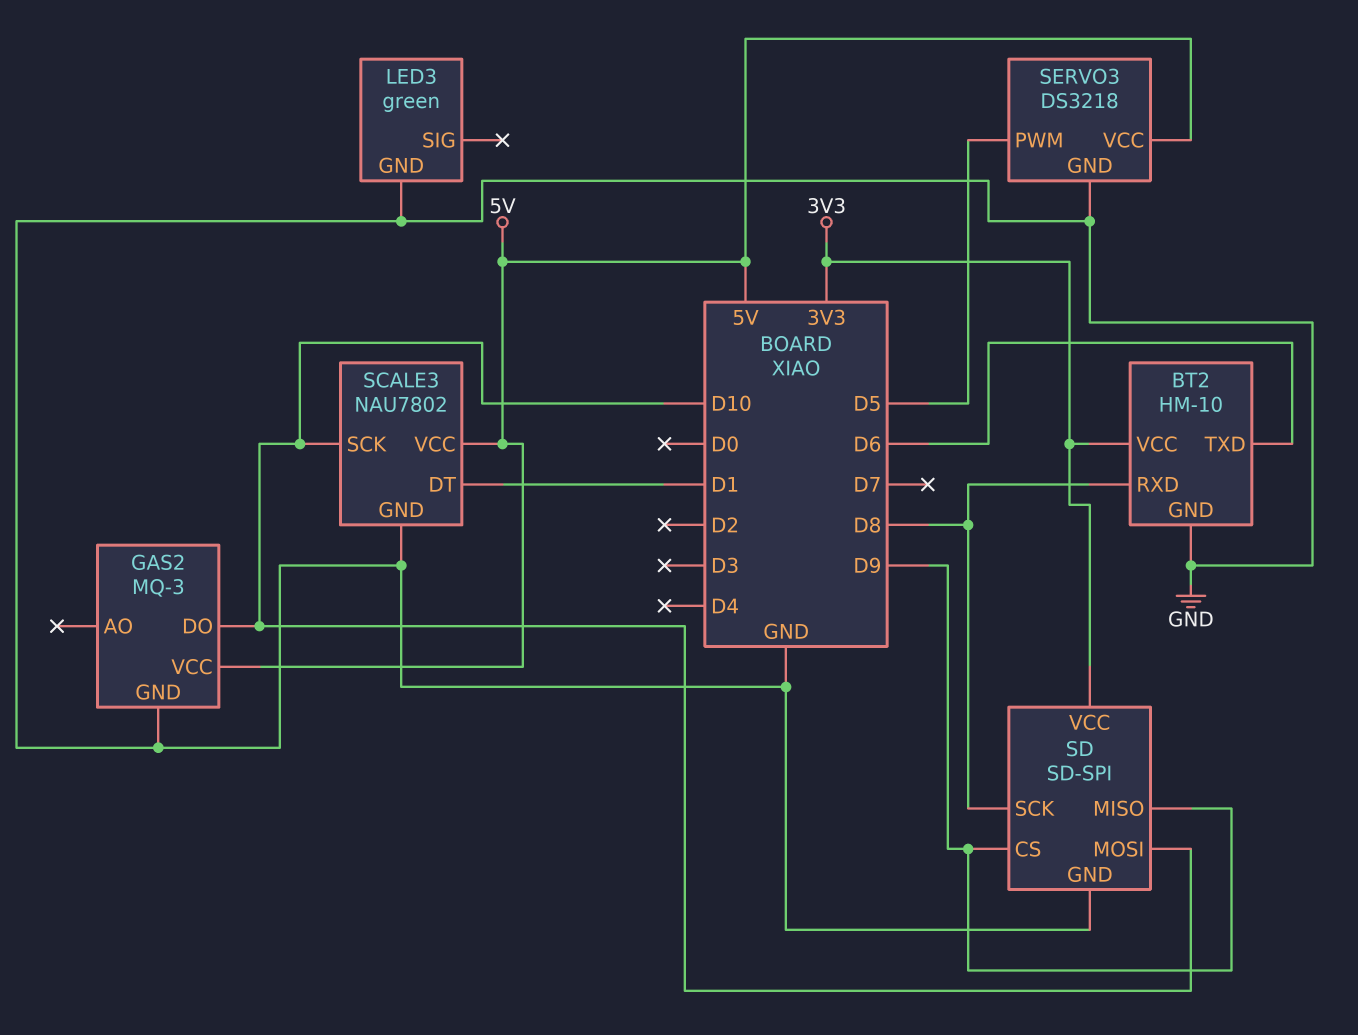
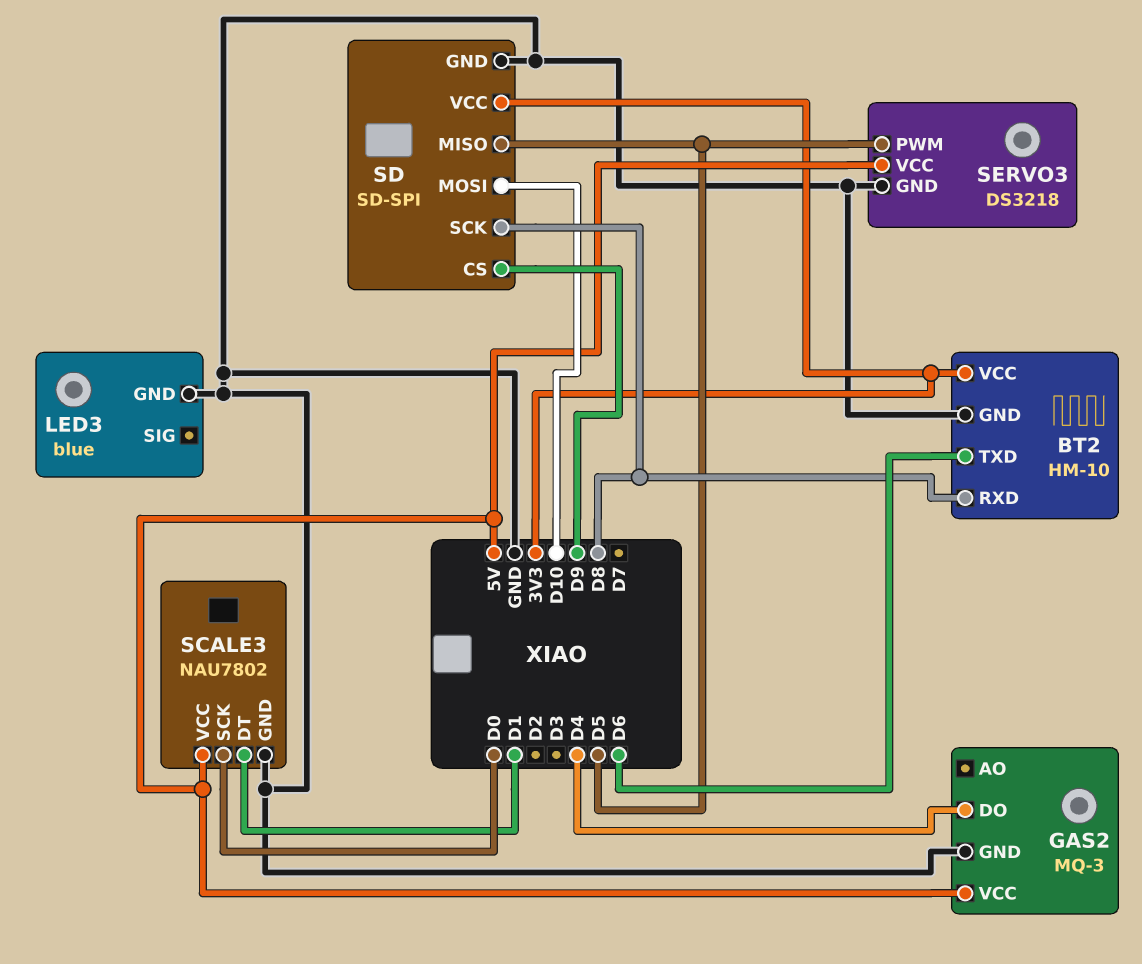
GAS2 pin DO: D10 -> D4
LED3: green -> blue
SCALE3 pin SCK: D10 -> D0
SD pin MISO: D9 -> D5

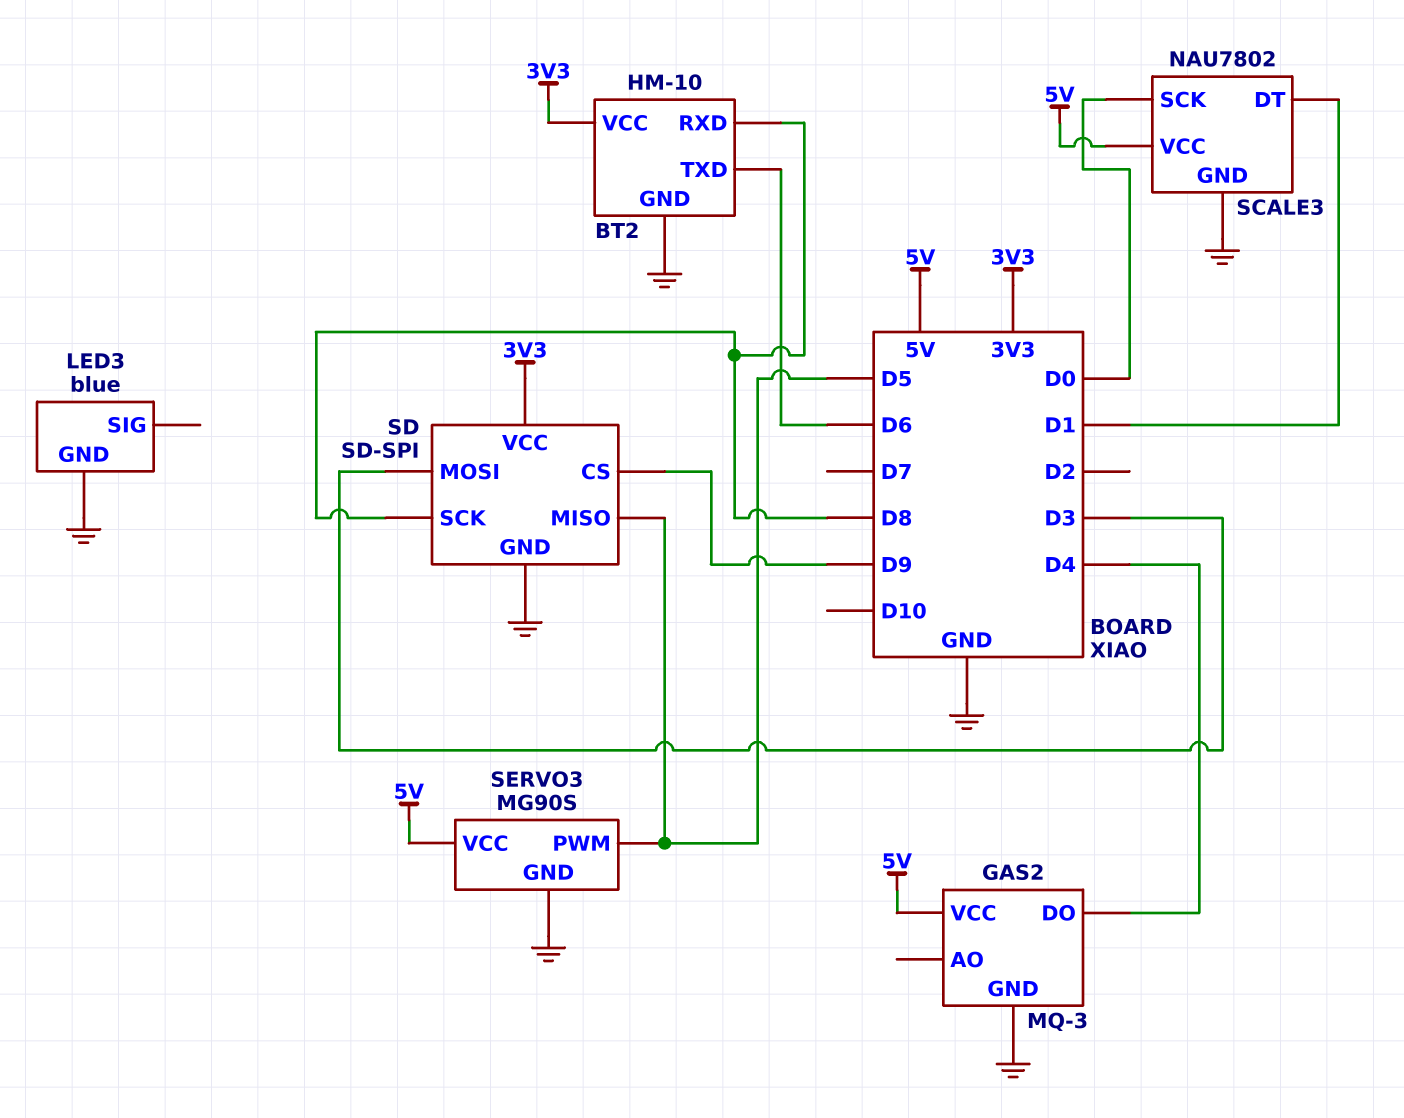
SD pin MOSI: D10 -> D3
SERVO3: DS3218 -> MG90S

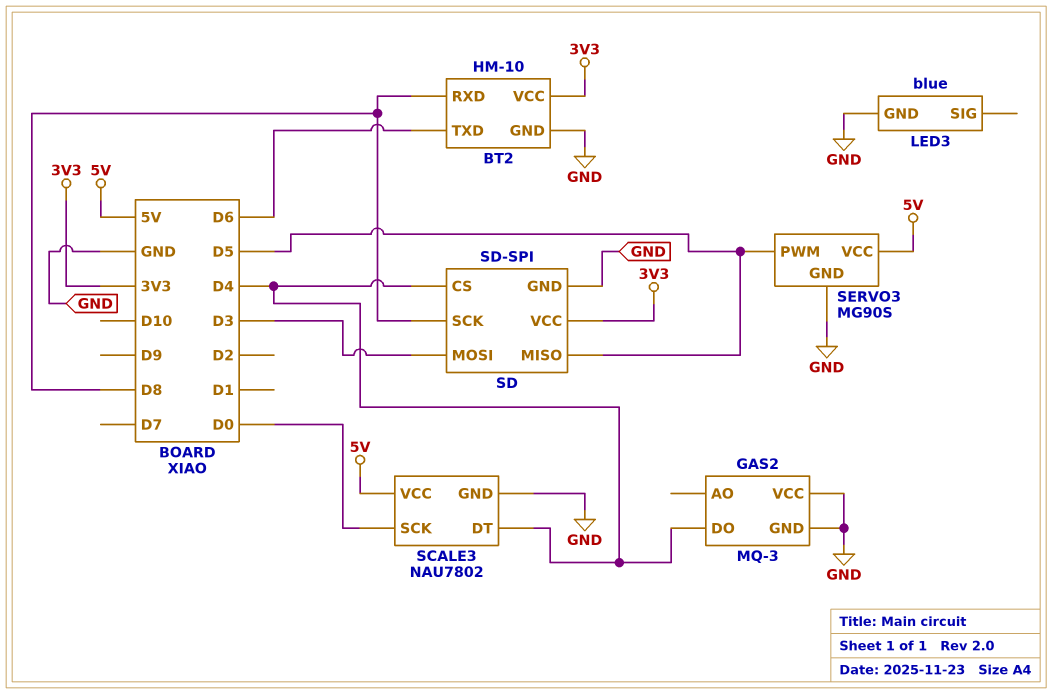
GAS2 pin VCC: 5V -> GND
SCALE3 pin DT: D1 -> D4
SD pin CS: D9 -> D4

